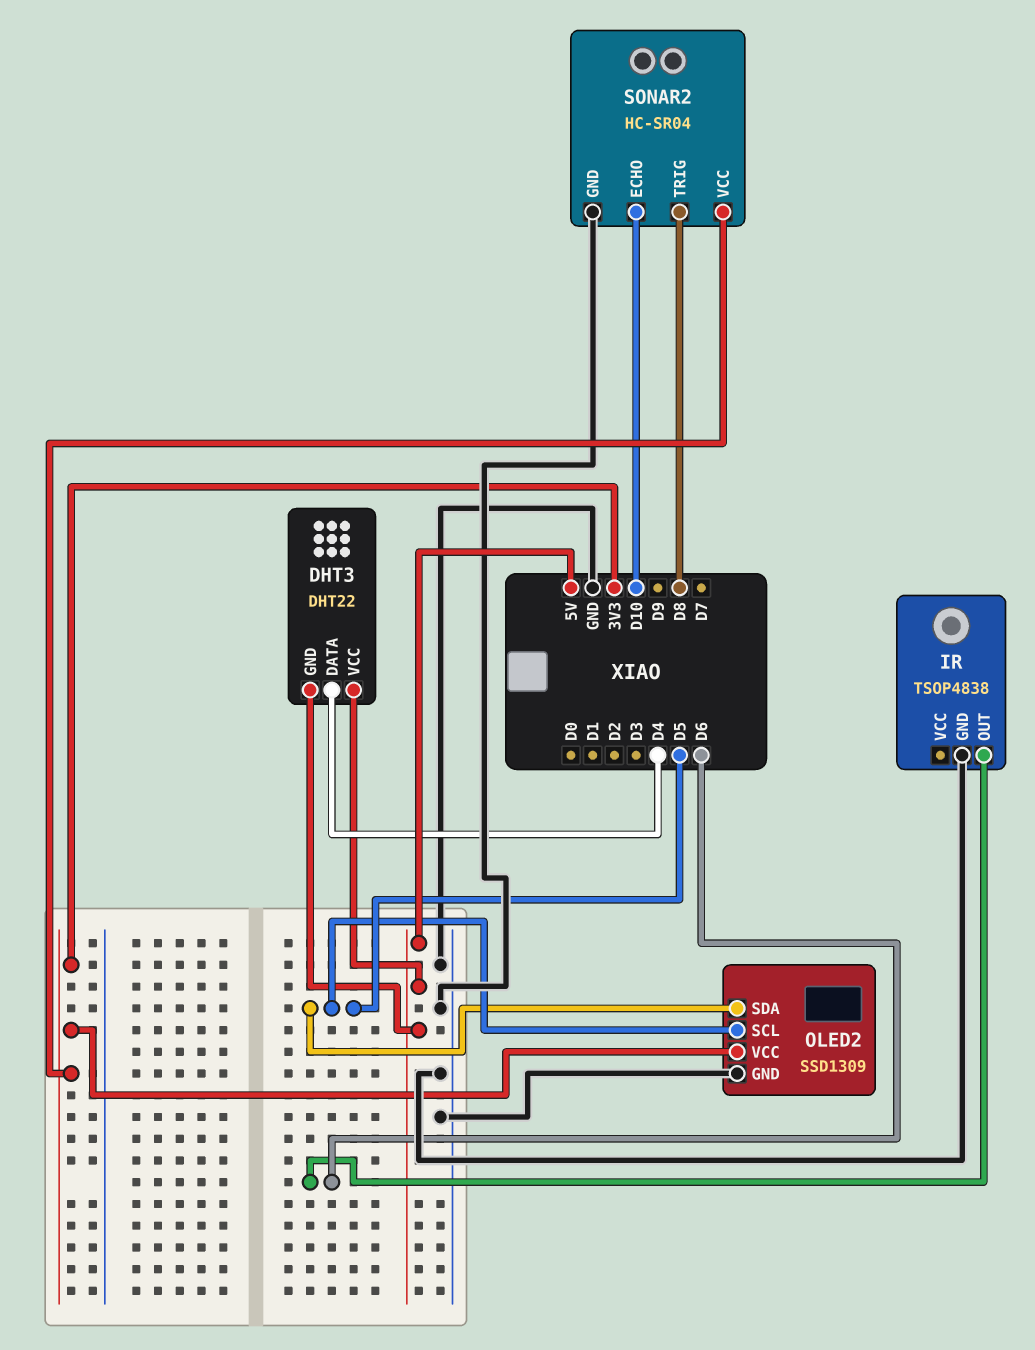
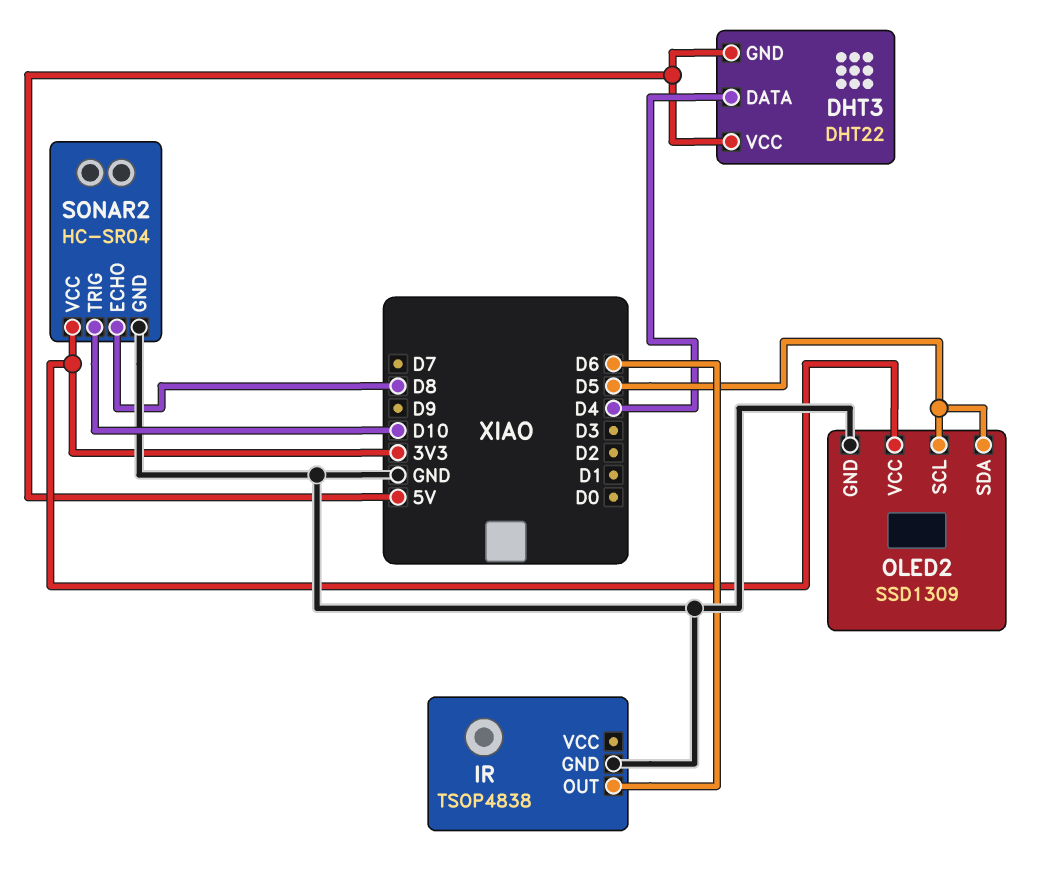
SONAR2 pin ECHO: D10 -> D8
SONAR2 pin TRIG: D8 -> D10

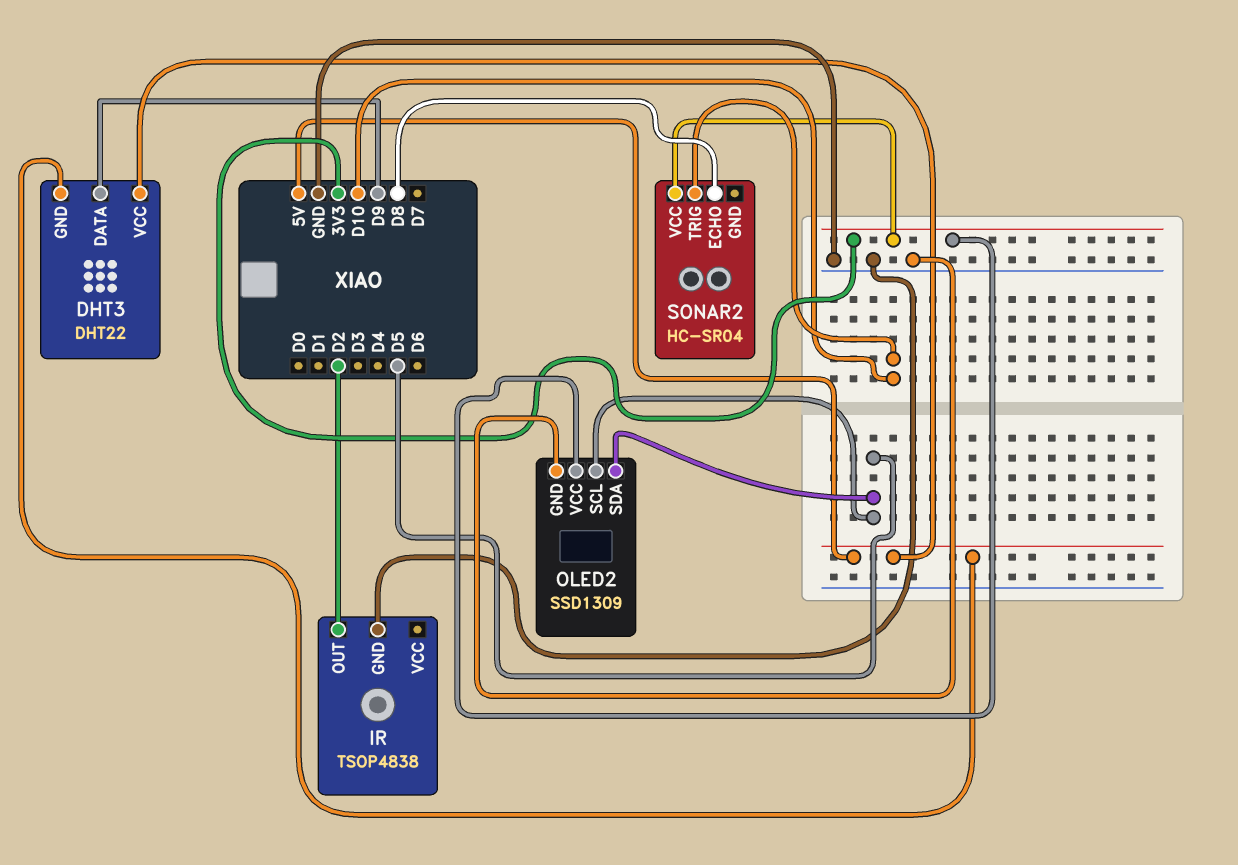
DHT3 pin DATA: D4 -> D9
IR pin OUT: D6 -> D2
SONAR2 pin GND: GND -> none

